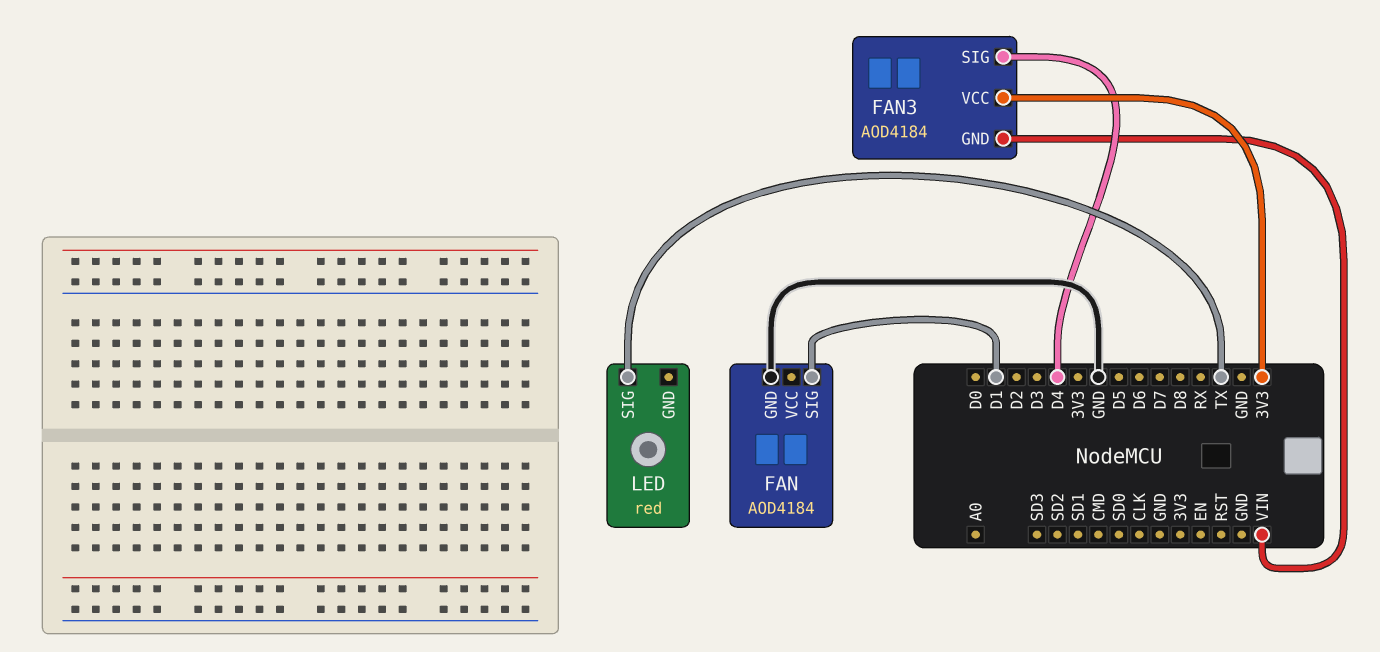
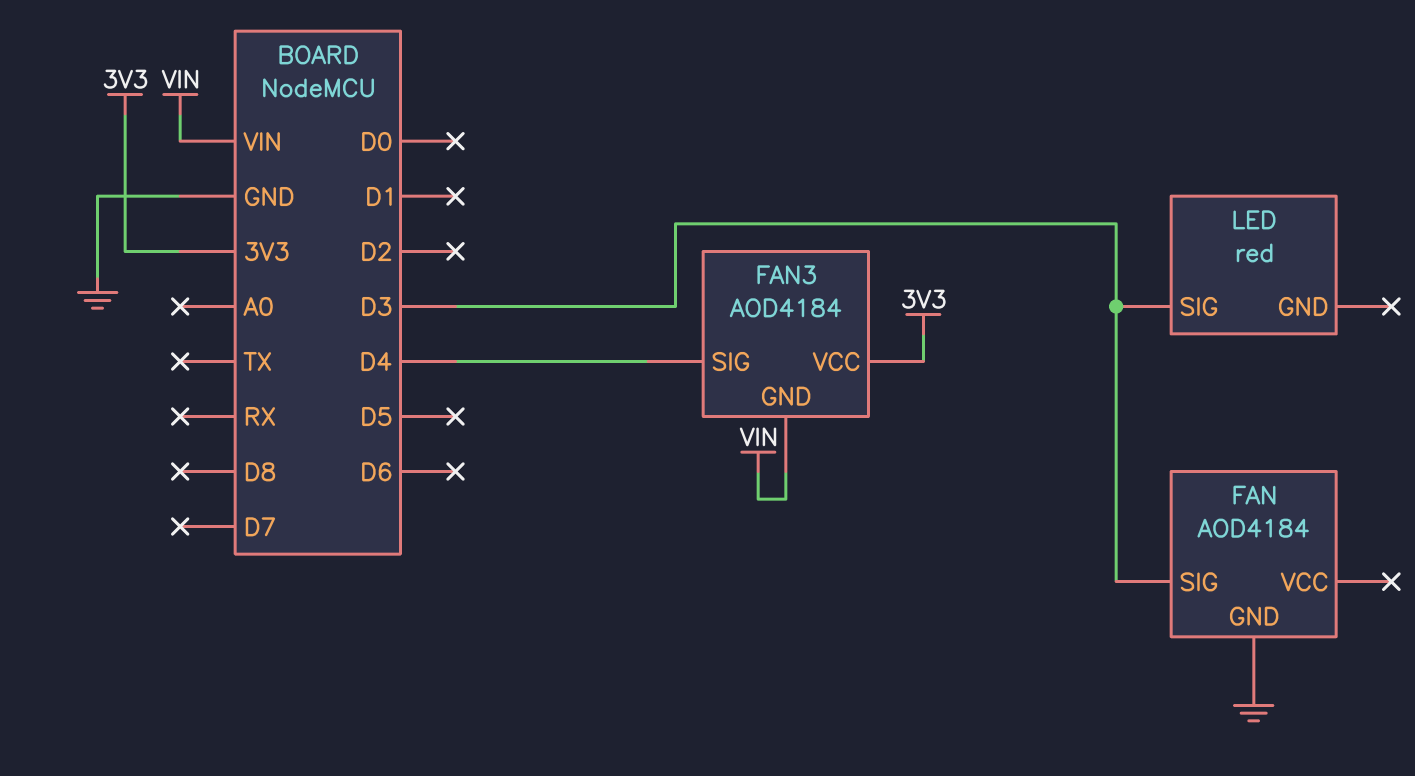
FAN pin SIG: D1 -> D3
LED pin SIG: TX -> D3

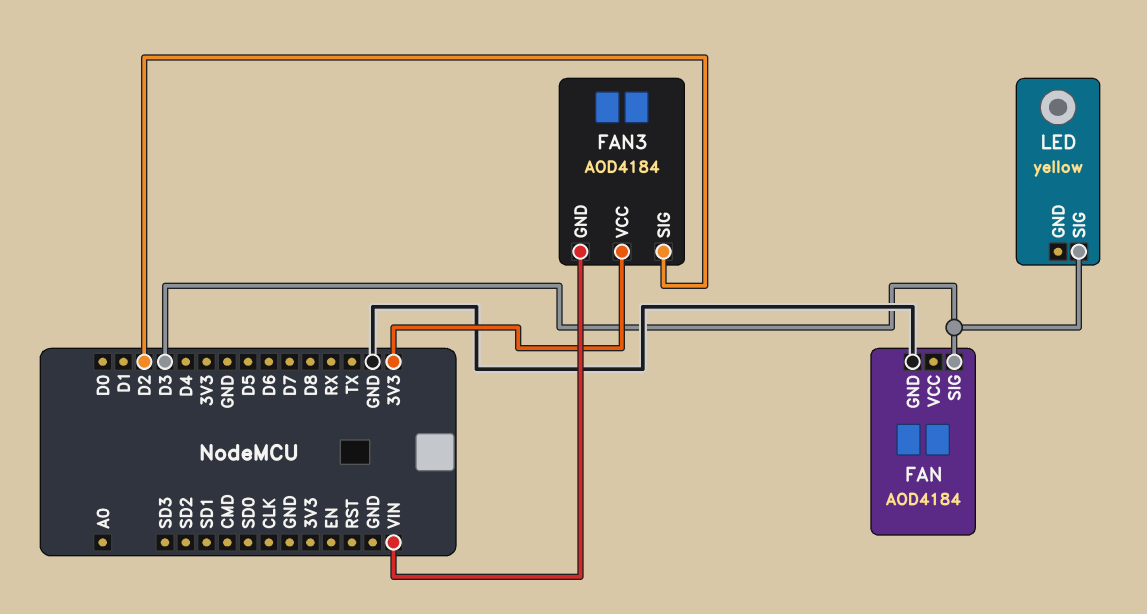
FAN3 pin SIG: D4 -> D2
LED: red -> yellow

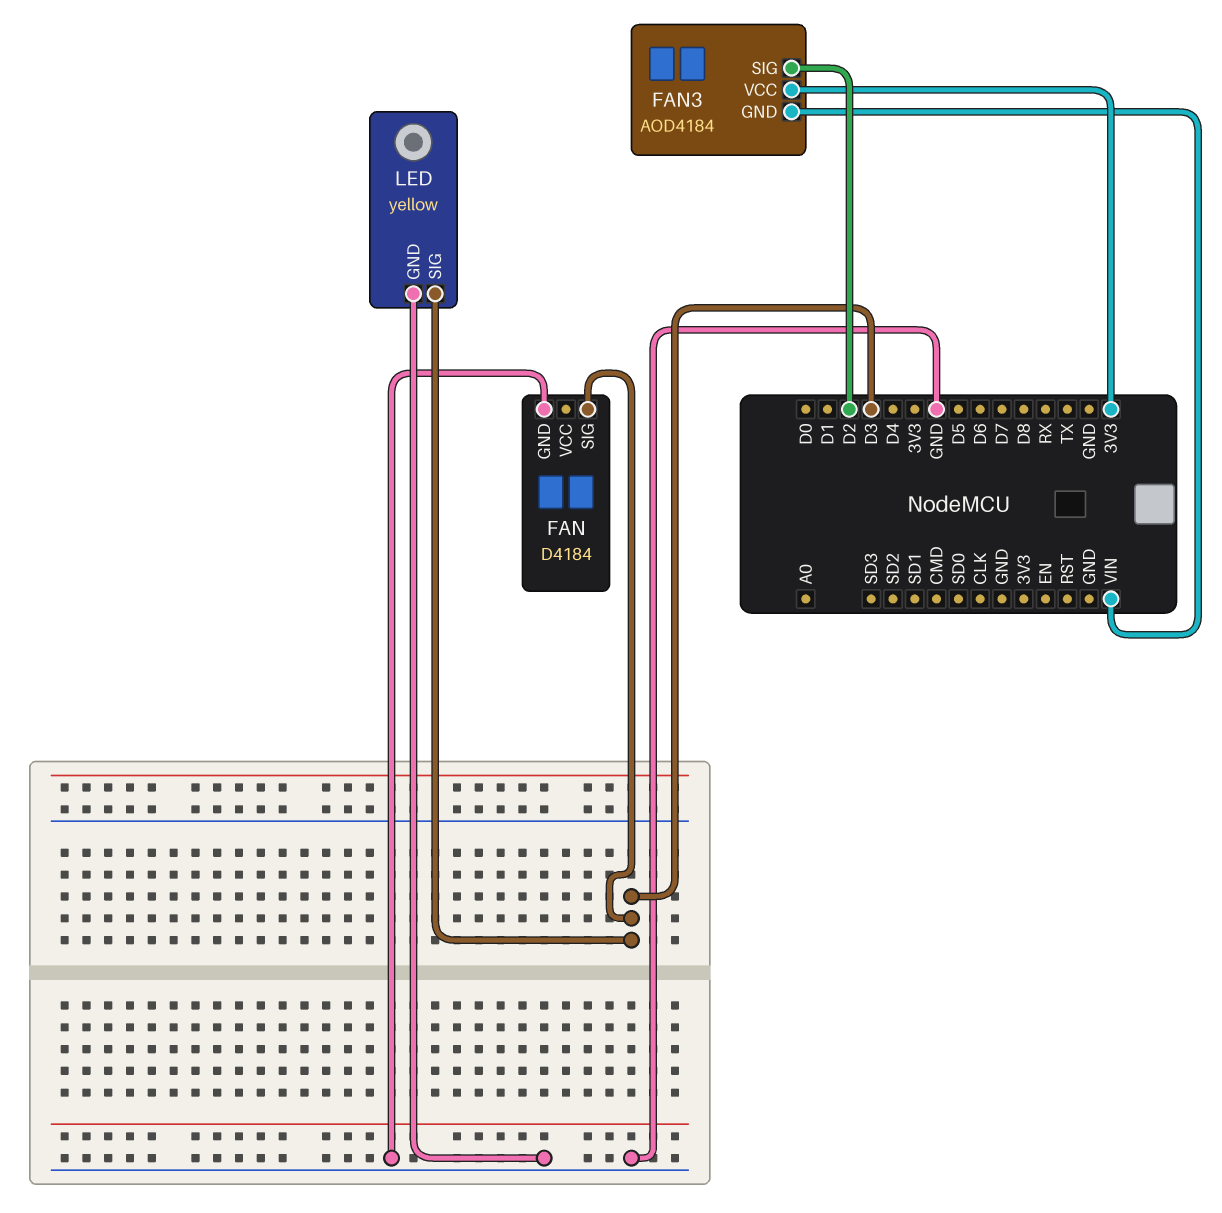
FAN: AOD4184 -> D4184
LED pin GND: none -> GND

